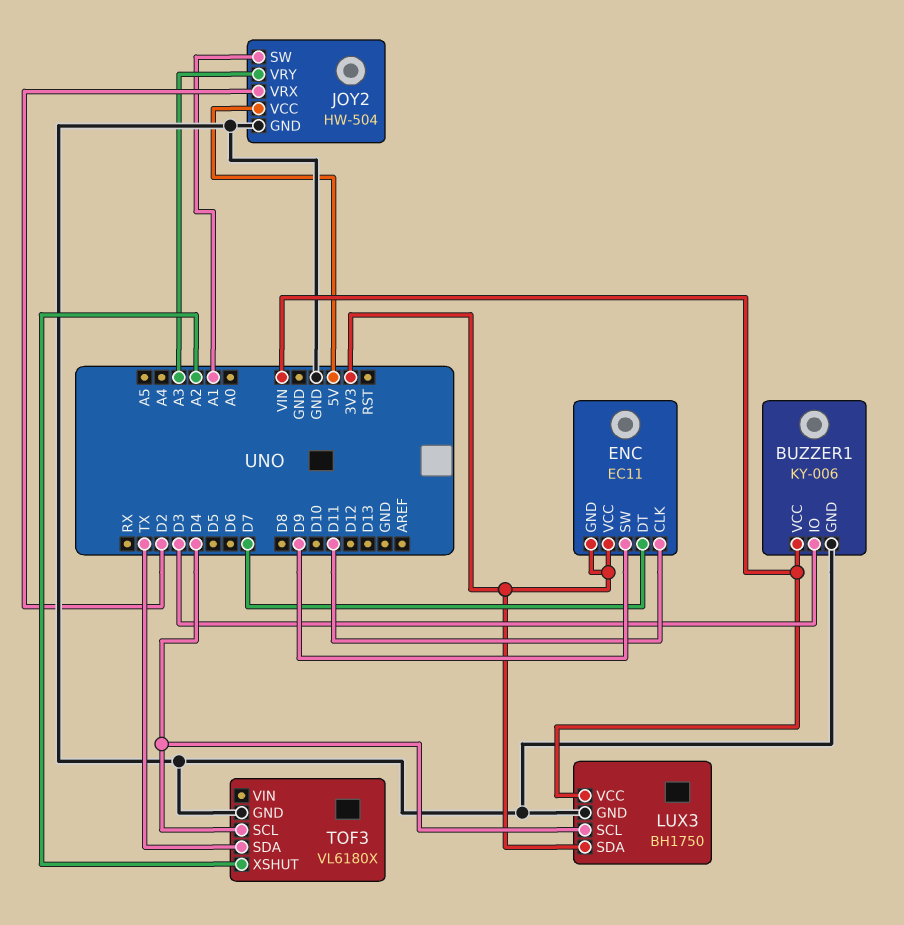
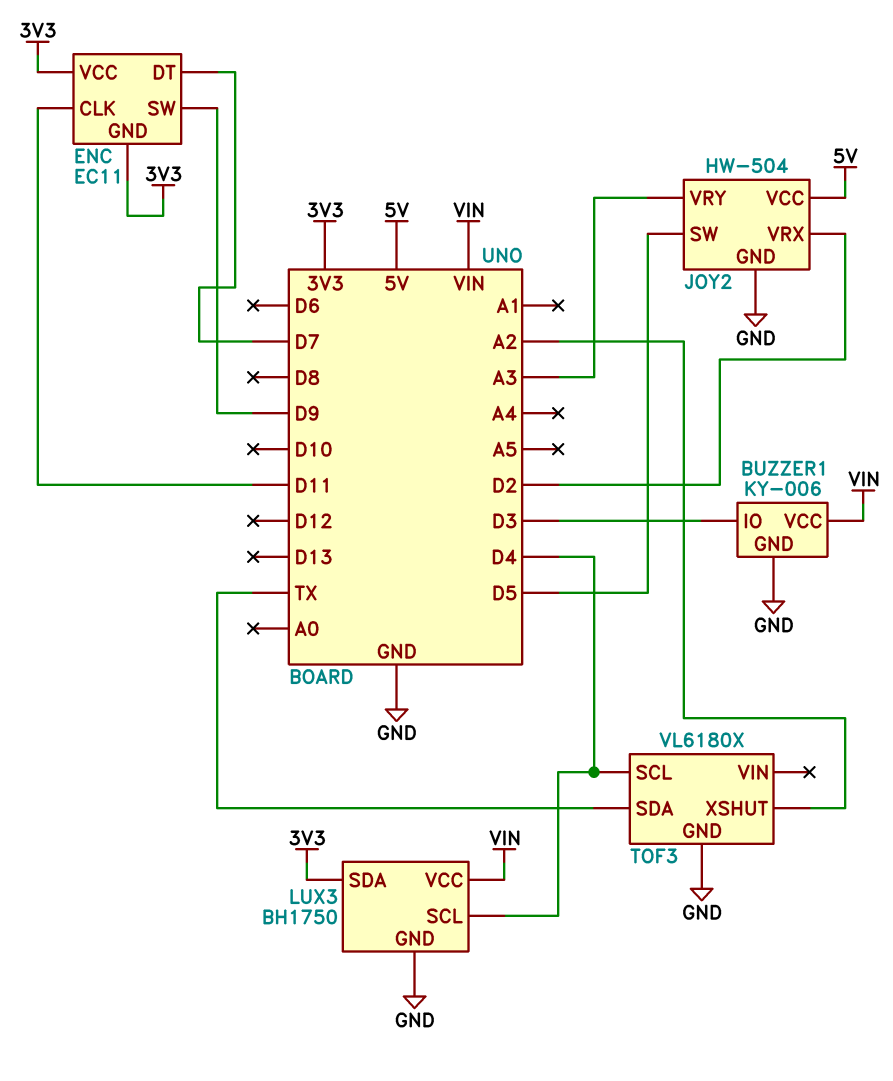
JOY2 pin SW: A1 -> D5

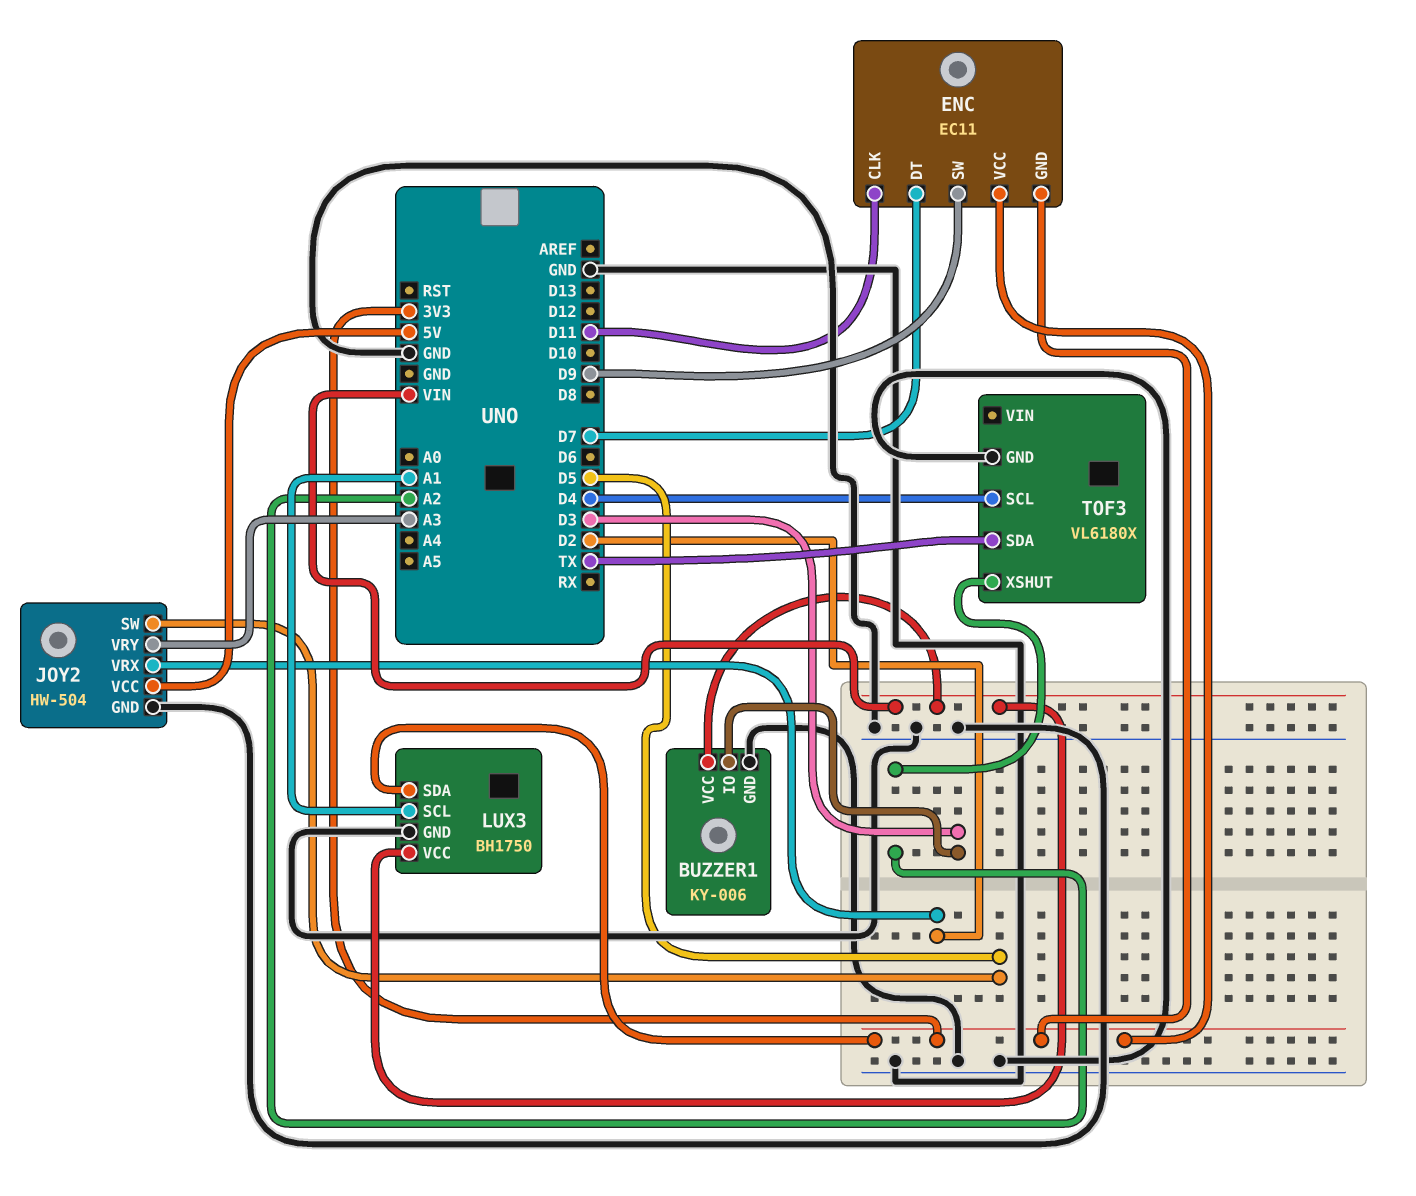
LUX3 pin SCL: D4 -> A1

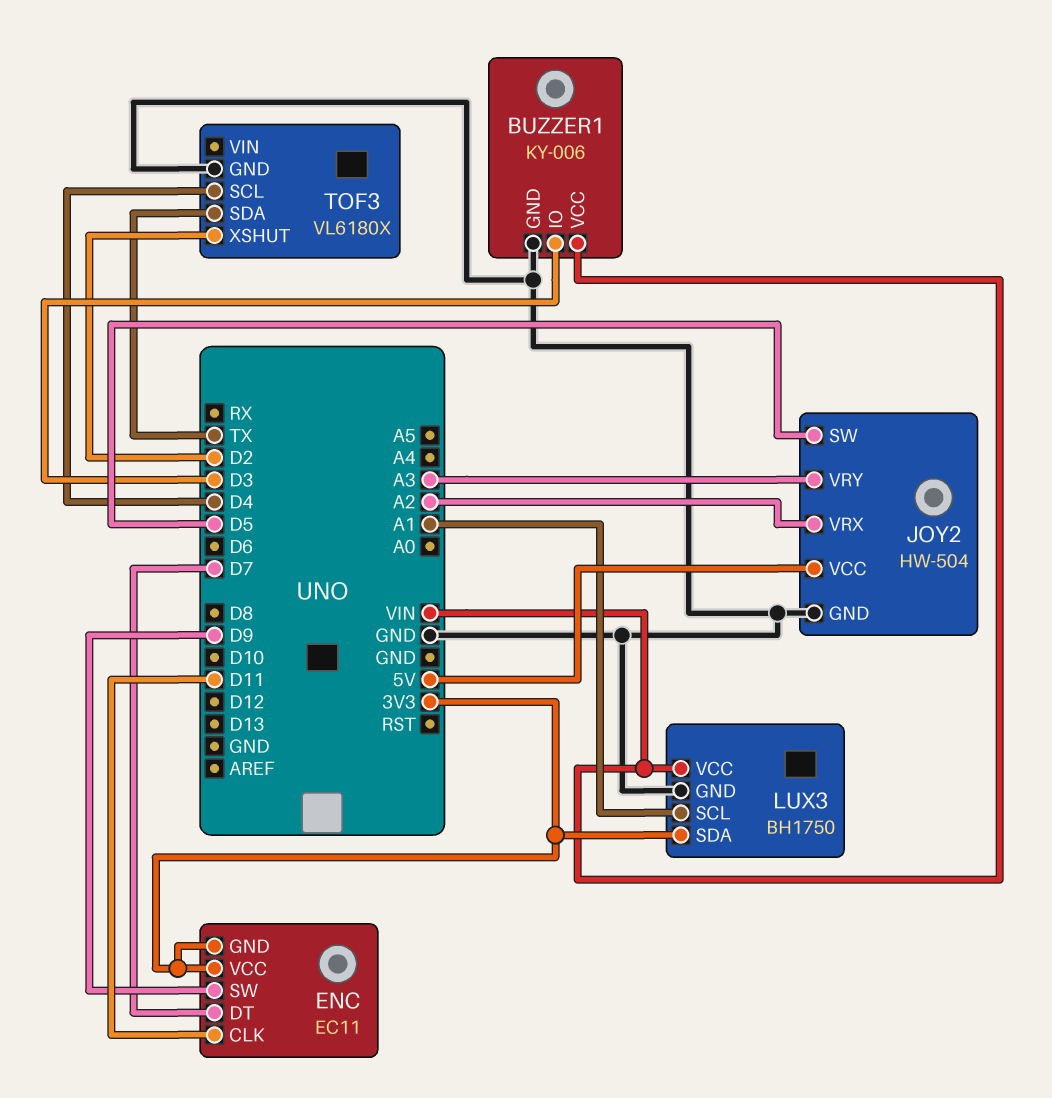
JOY2 pin VRX: D2 -> A2
TOF3 pin XSHUT: A2 -> D2

